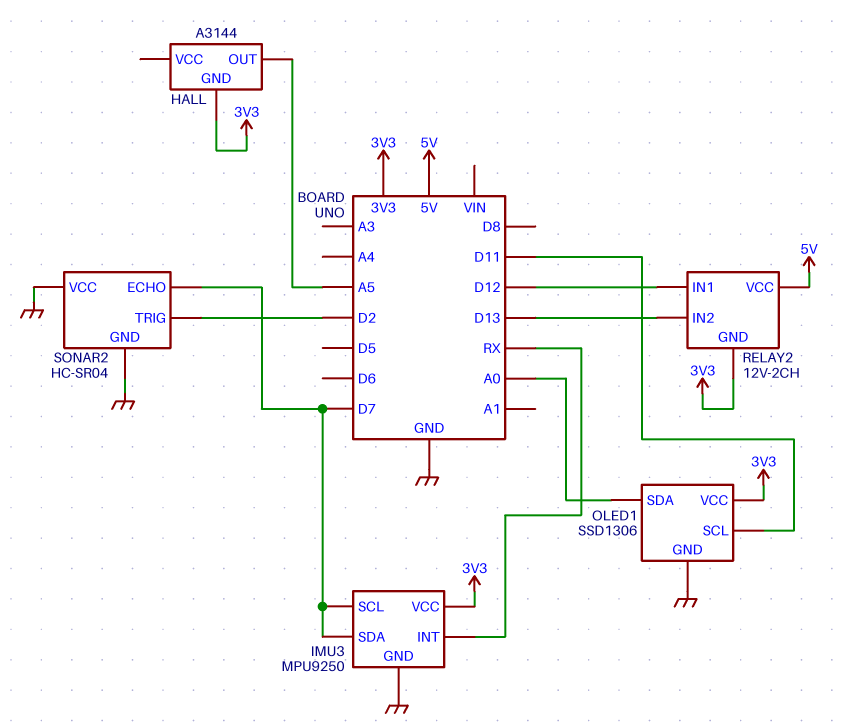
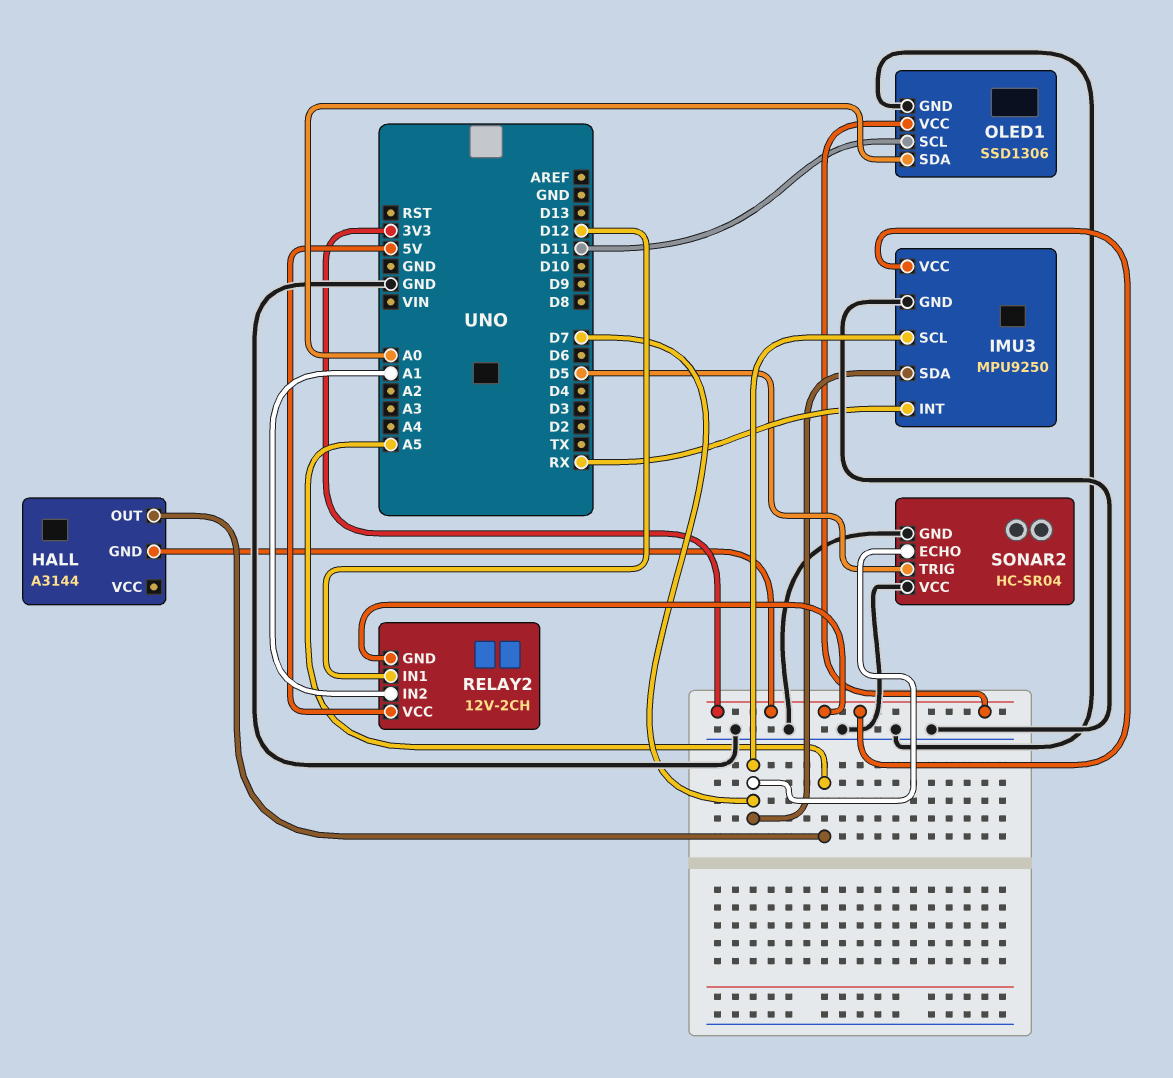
RELAY2 pin IN2: D13 -> A1
SONAR2 pin TRIG: D2 -> D5

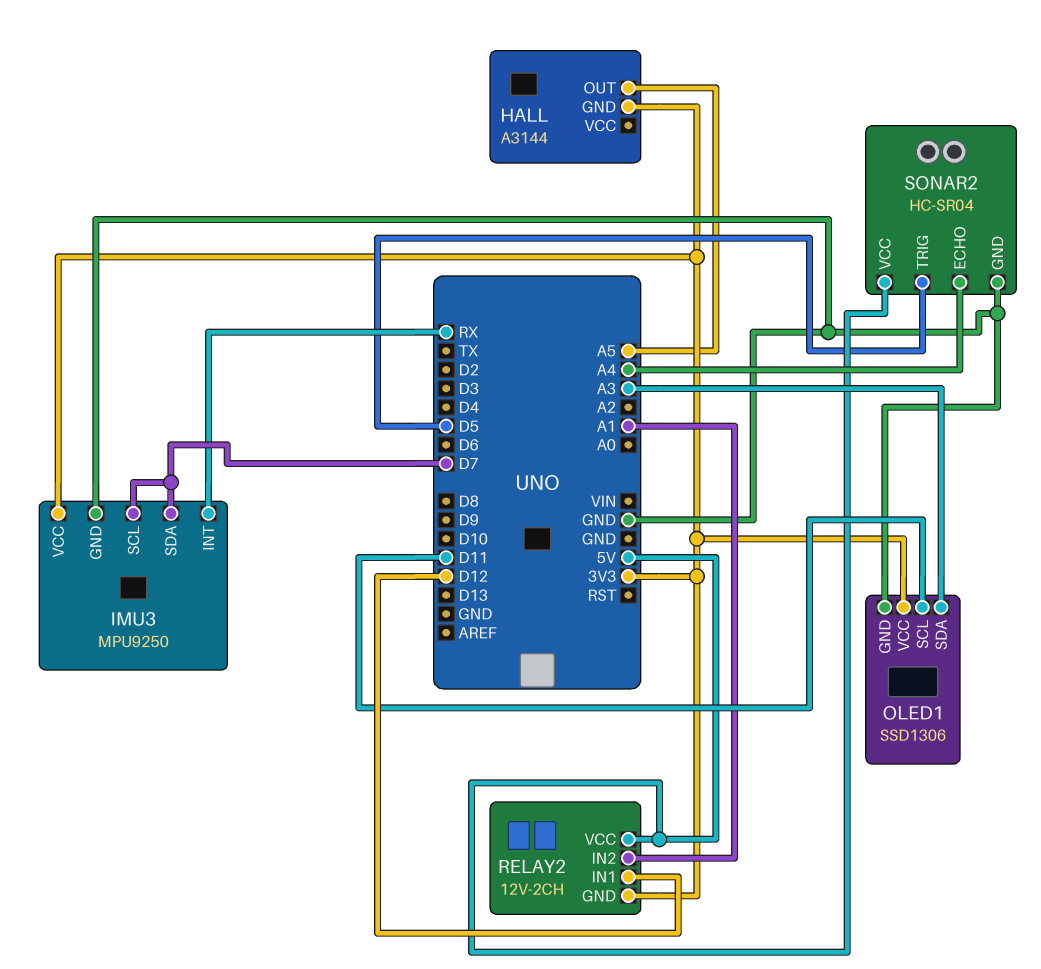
OLED1 pin SDA: A0 -> A3
SONAR2 pin ECHO: D7 -> A4
SONAR2 pin VCC: GND -> 5V

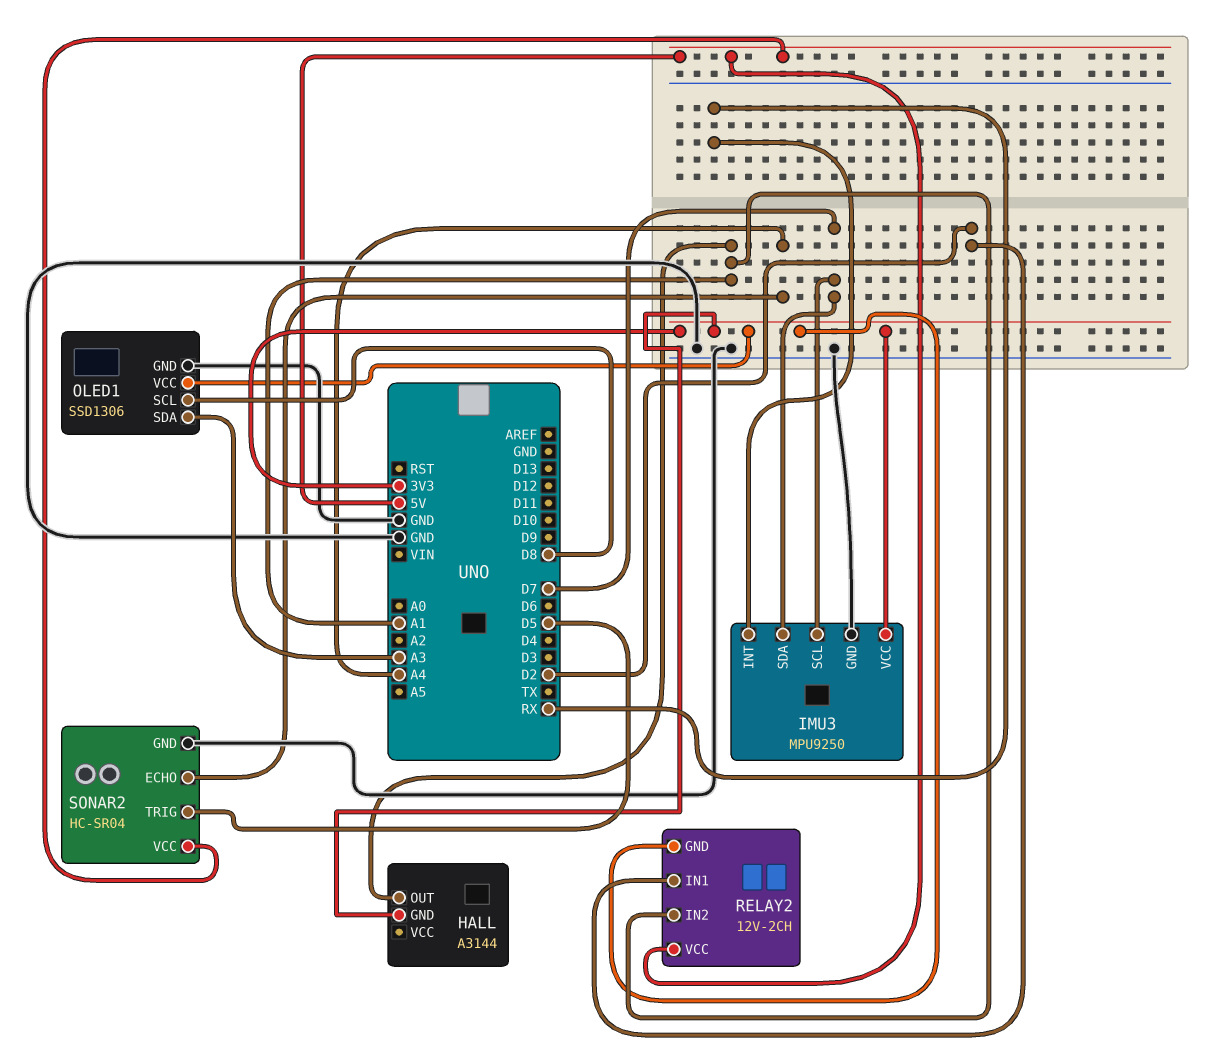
HALL pin OUT: A5 -> A1
OLED1 pin SCL: D11 -> D8
RELAY2 pin IN1: D12 -> D2

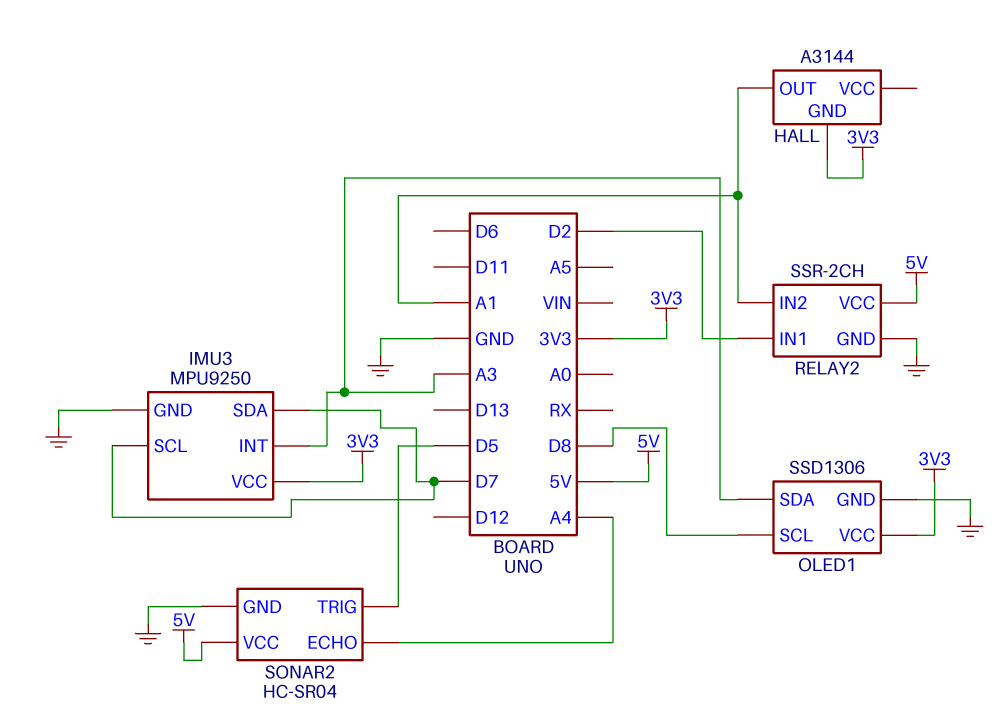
IMU3 pin INT: RX -> A3
RELAY2: 12V-2CH -> SSR-2CH
RELAY2 pin GND: 3V3 -> GND

